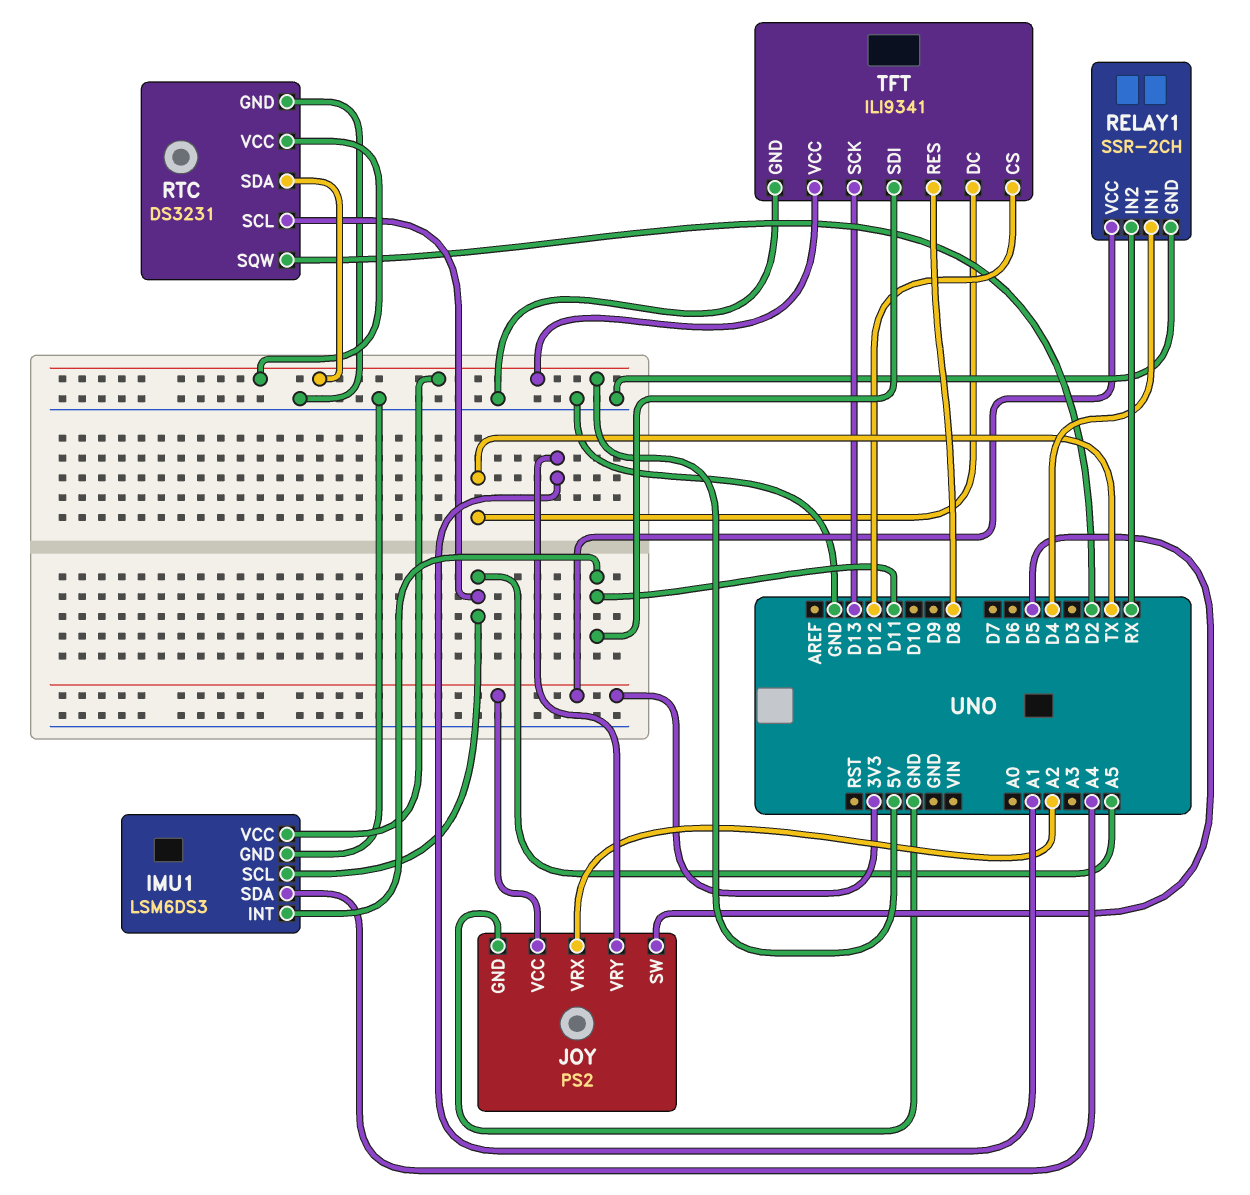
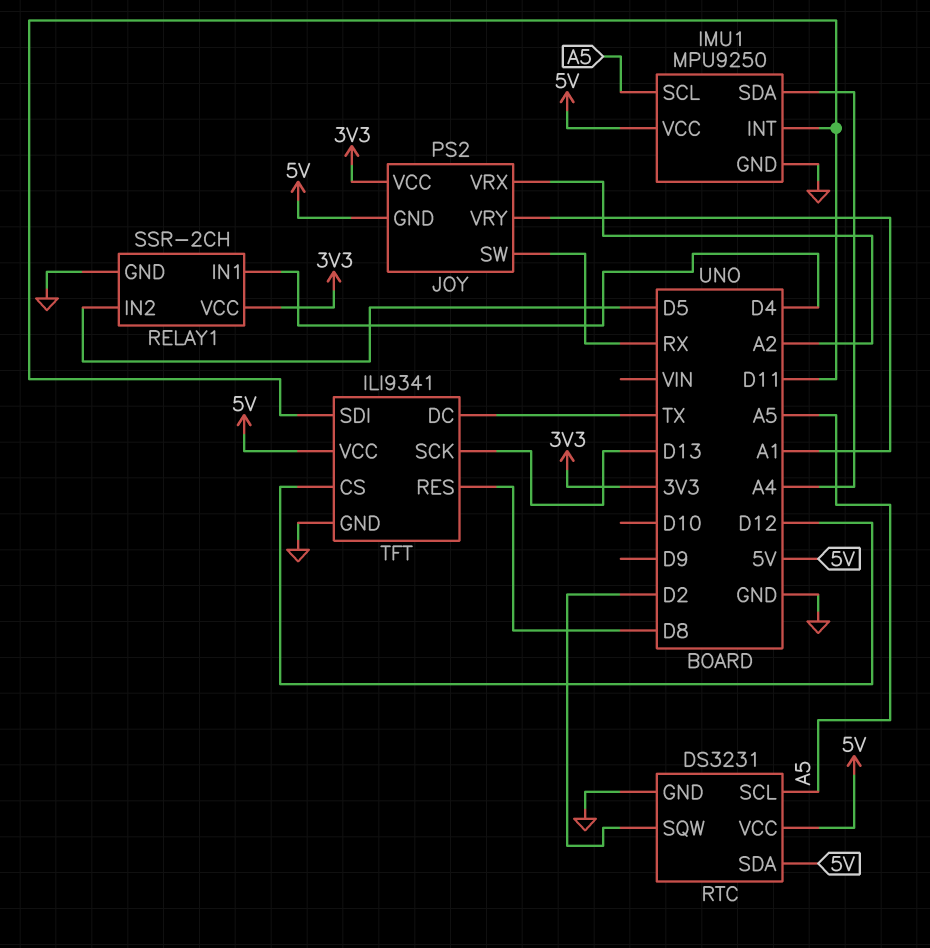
IMU1: LSM6DS3 -> MPU9250
JOY pin GND: GND -> 5V
JOY pin SW: D5 -> RX
RELAY1 pin IN2: RX -> D5

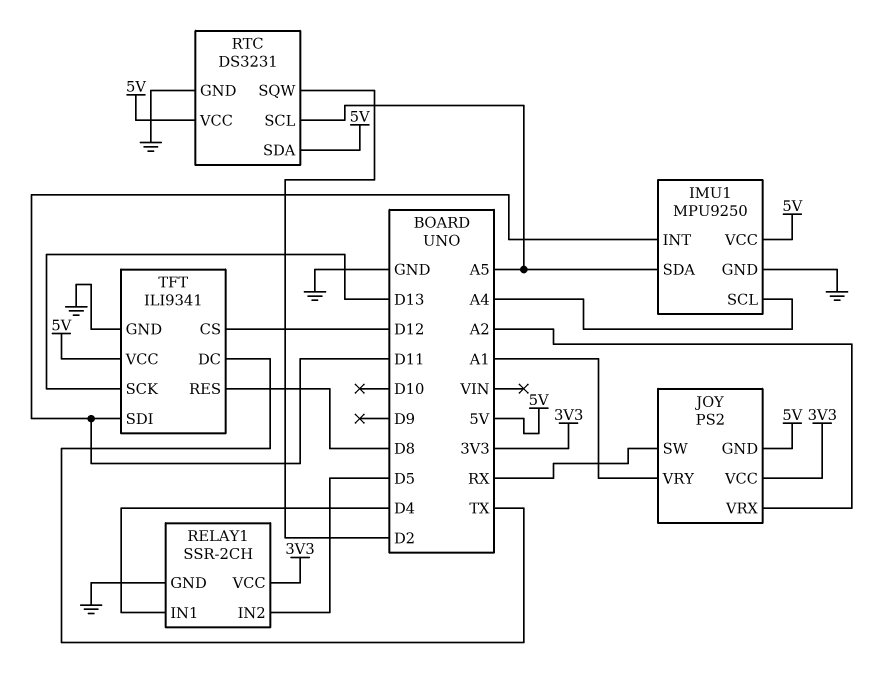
IMU1 pin SCL: A5 -> A4
IMU1 pin SDA: A4 -> A5

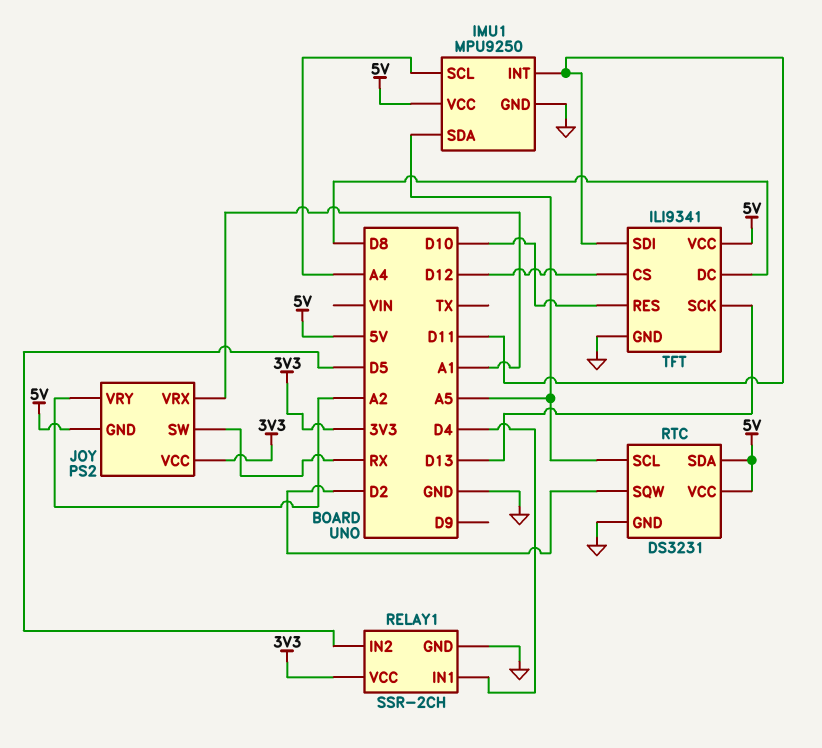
JOY pin VRX: A2 -> A1
JOY pin VRY: A1 -> A2
TFT pin DC: TX -> D8
TFT pin RES: D8 -> D10

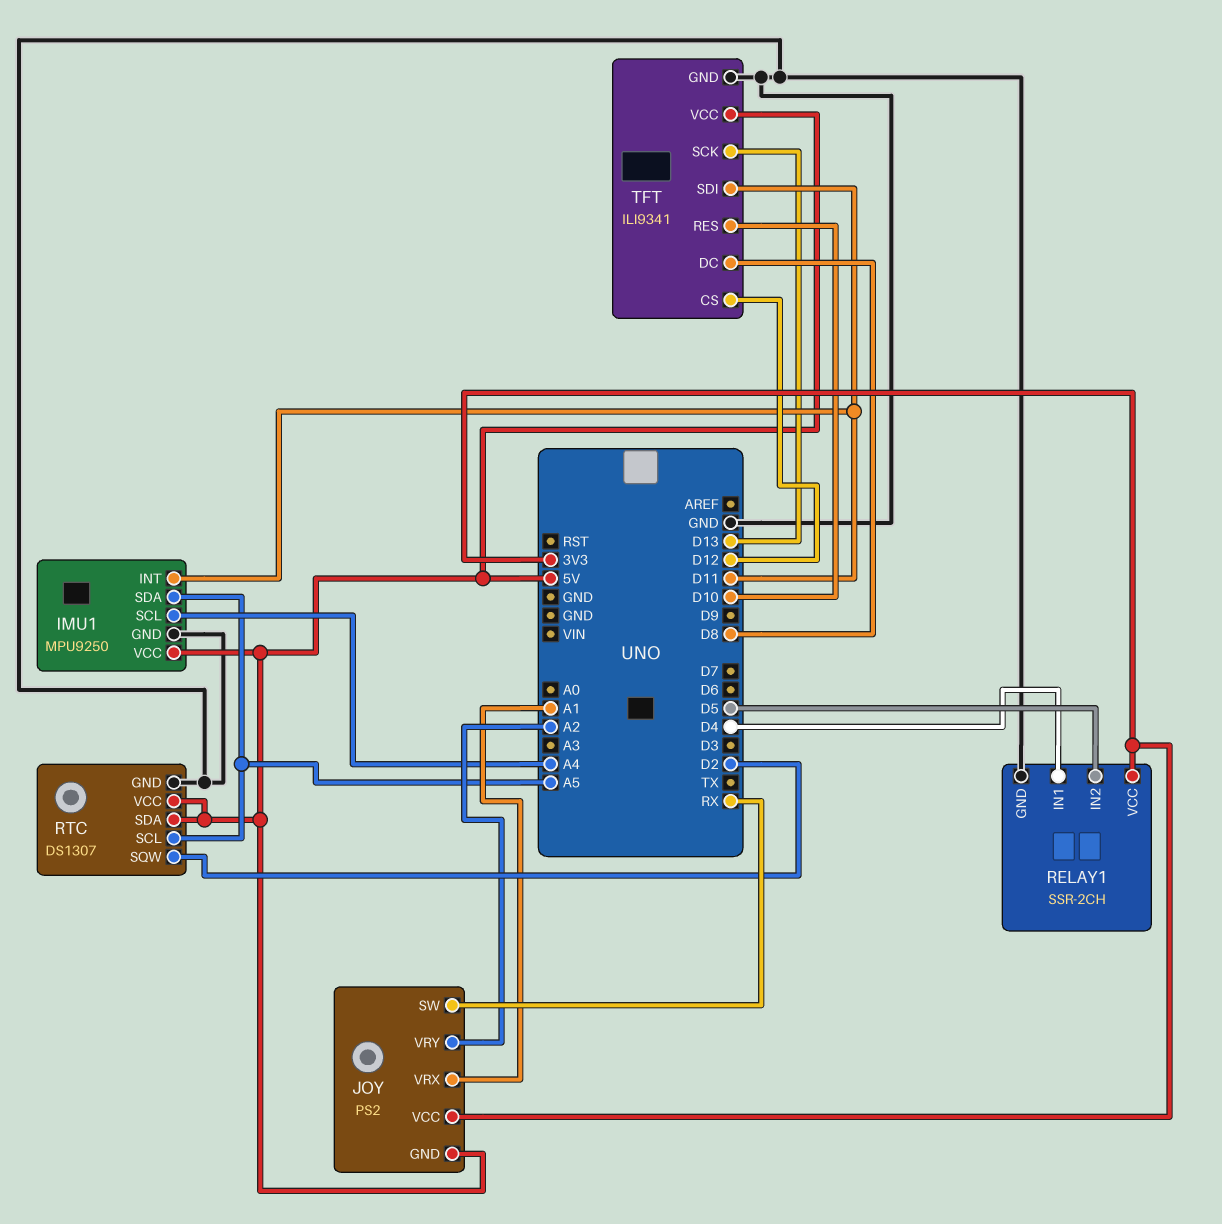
RTC: DS3231 -> DS1307

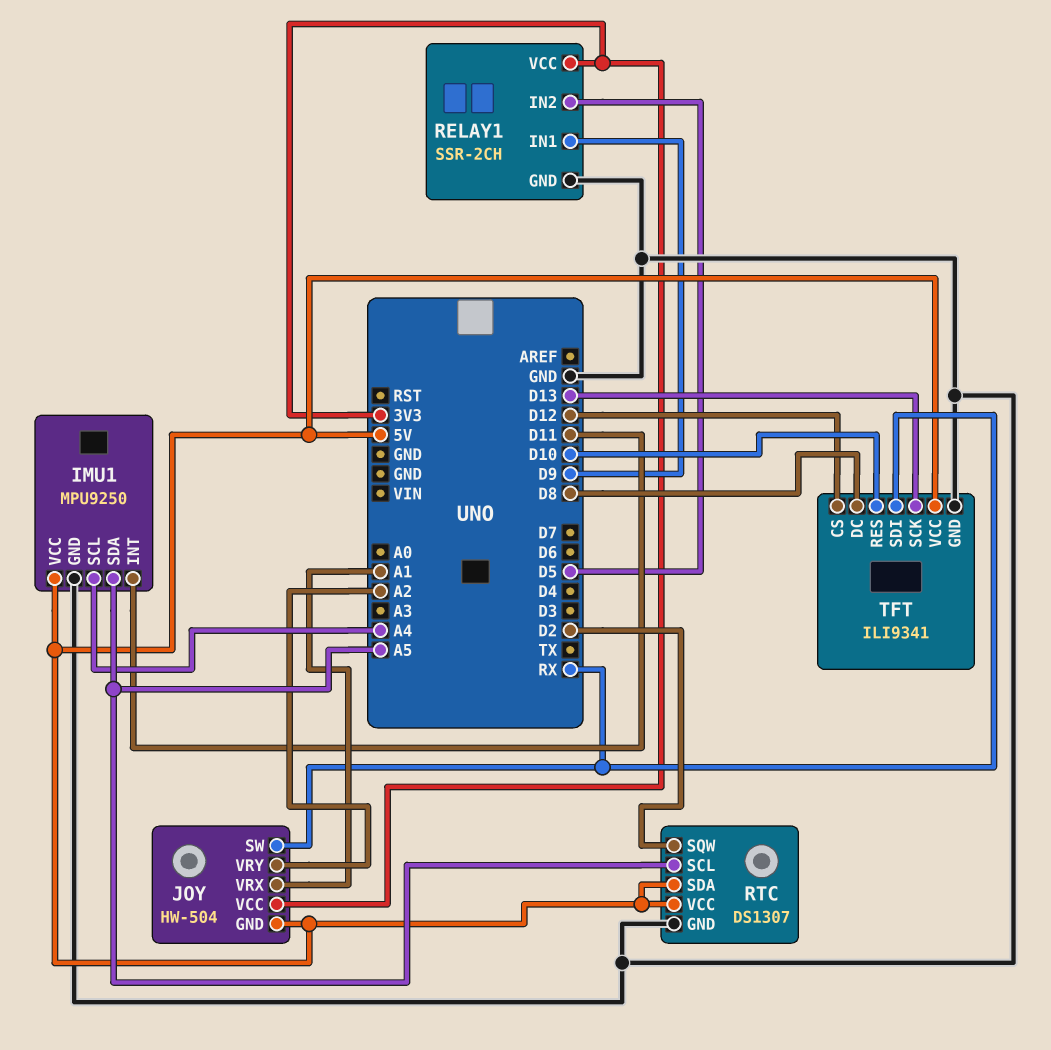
JOY: PS2 -> HW-504
RELAY1 pin IN1: D4 -> D9
TFT pin SDI: D11 -> RX

